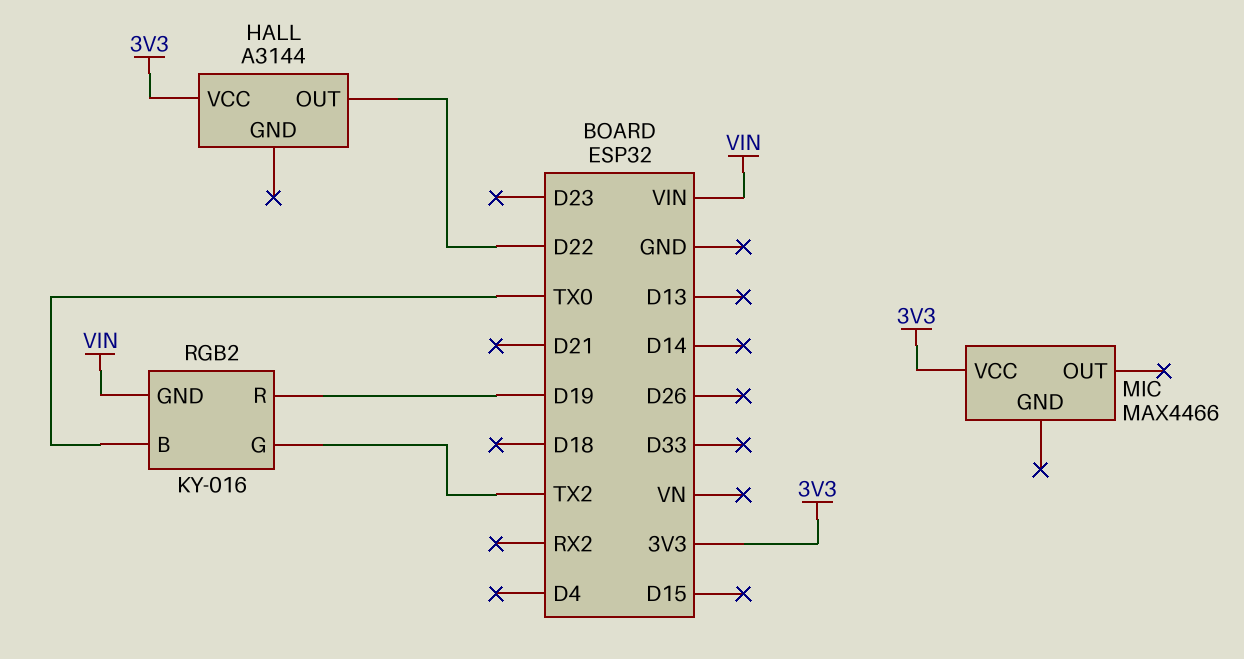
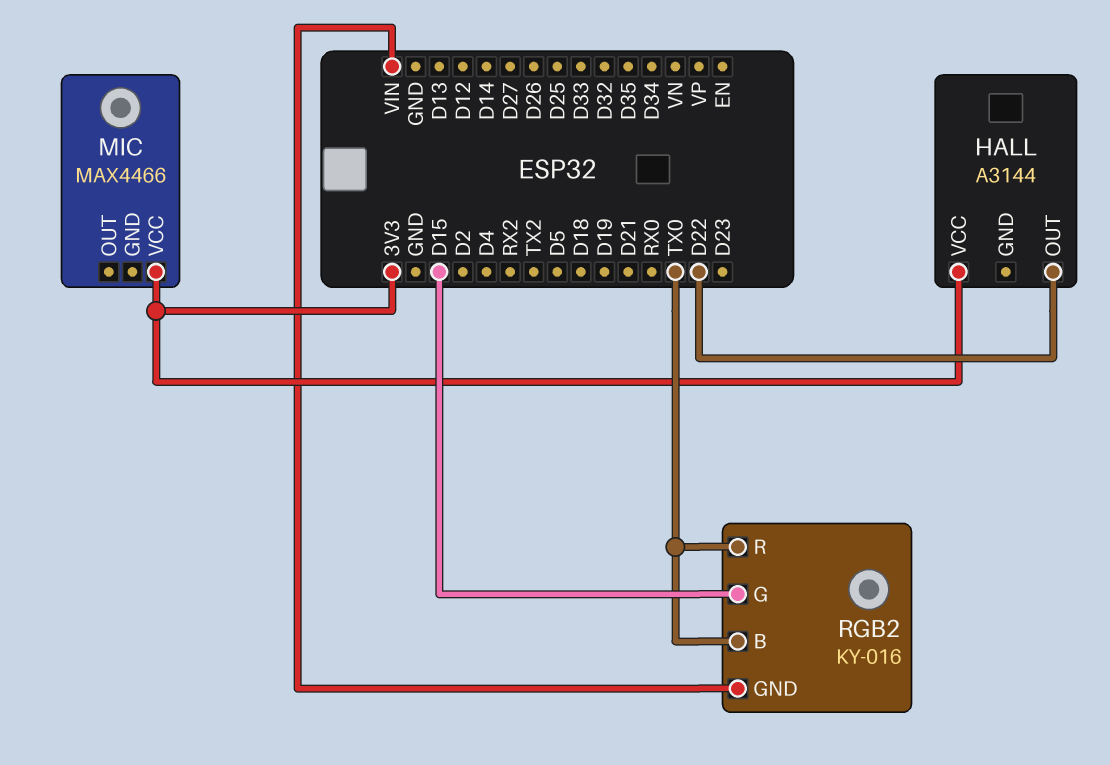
RGB2 pin G: TX2 -> D15
RGB2 pin R: D19 -> TX0

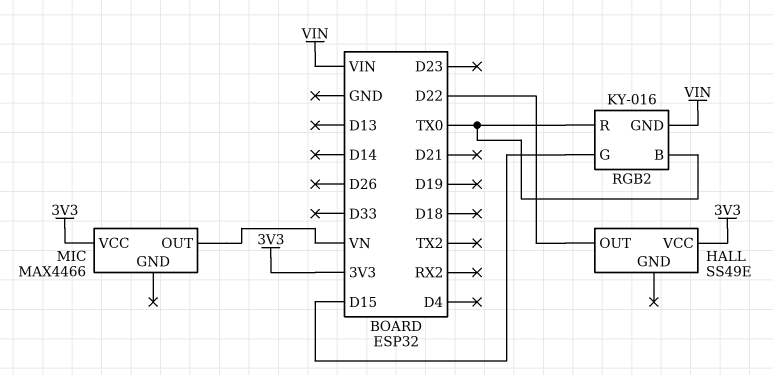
HALL: A3144 -> SS49E
MIC pin OUT: none -> VN

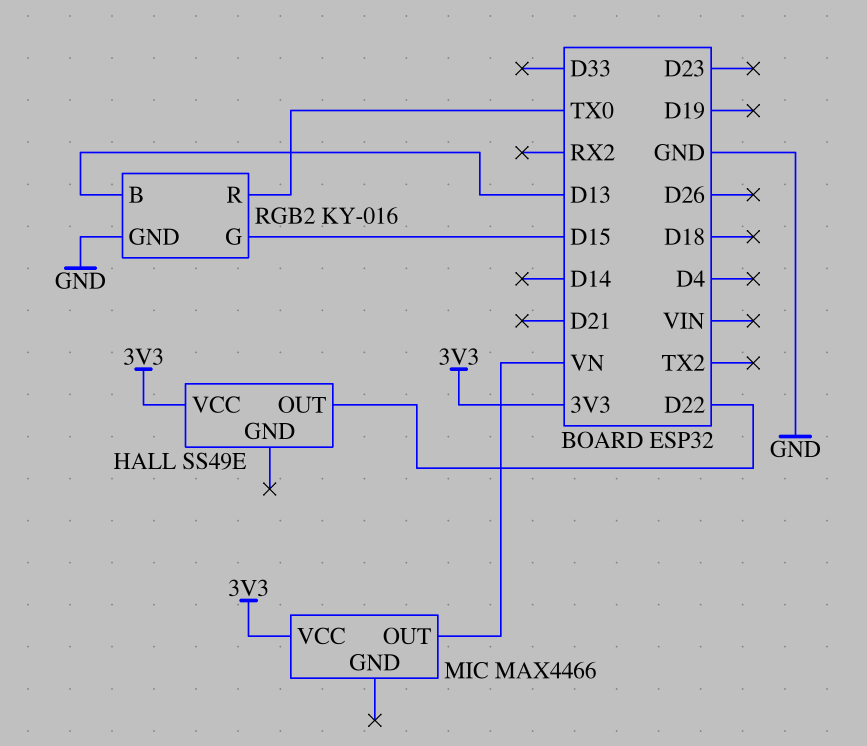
RGB2 pin B: TX0 -> D13
RGB2 pin GND: VIN -> GND

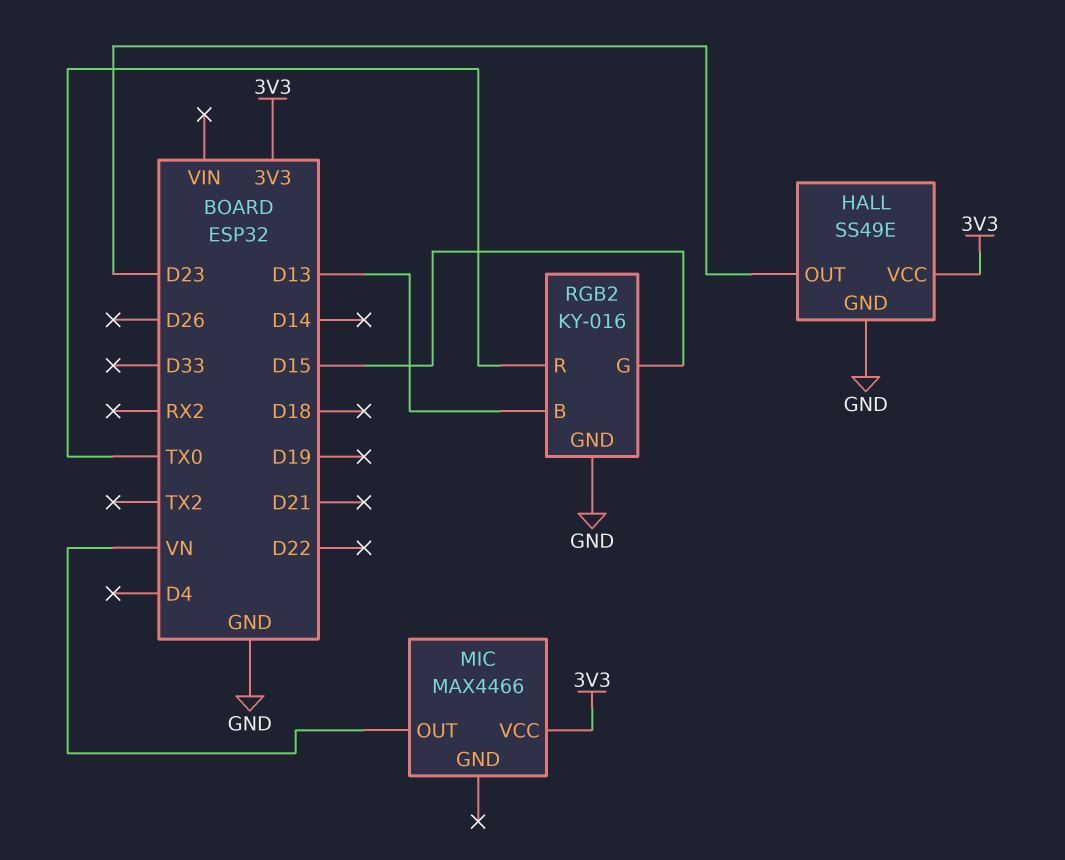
HALL pin GND: none -> GND
HALL pin OUT: D22 -> D23

